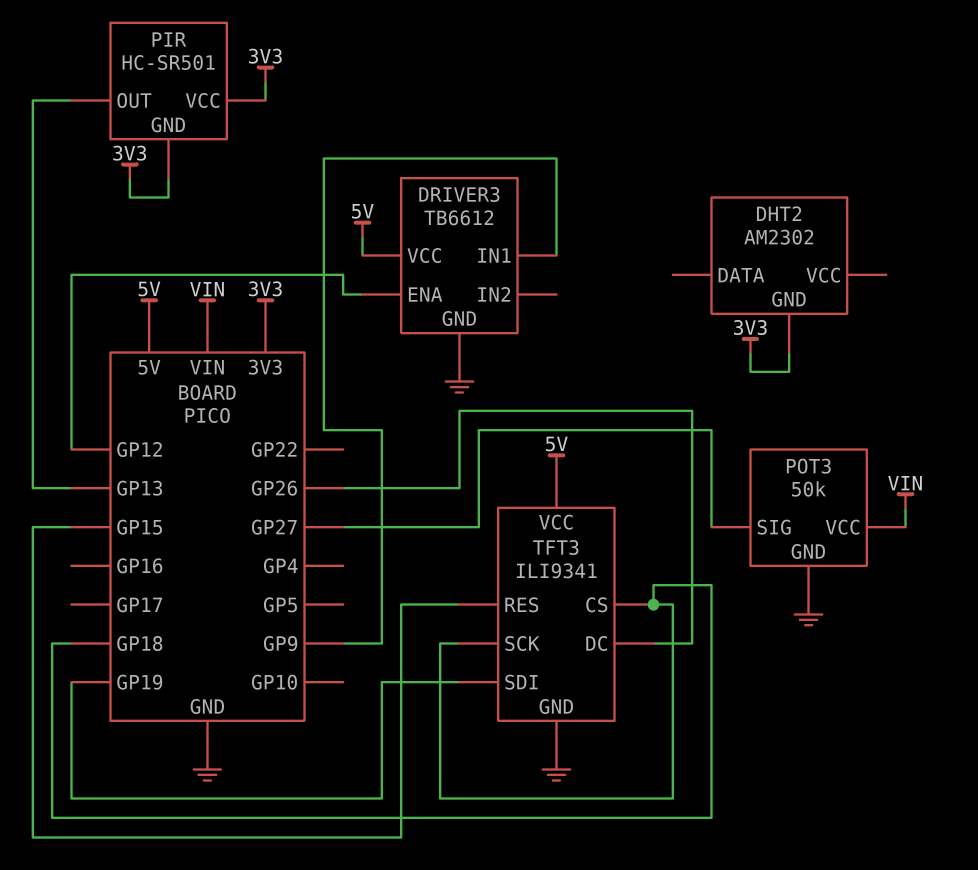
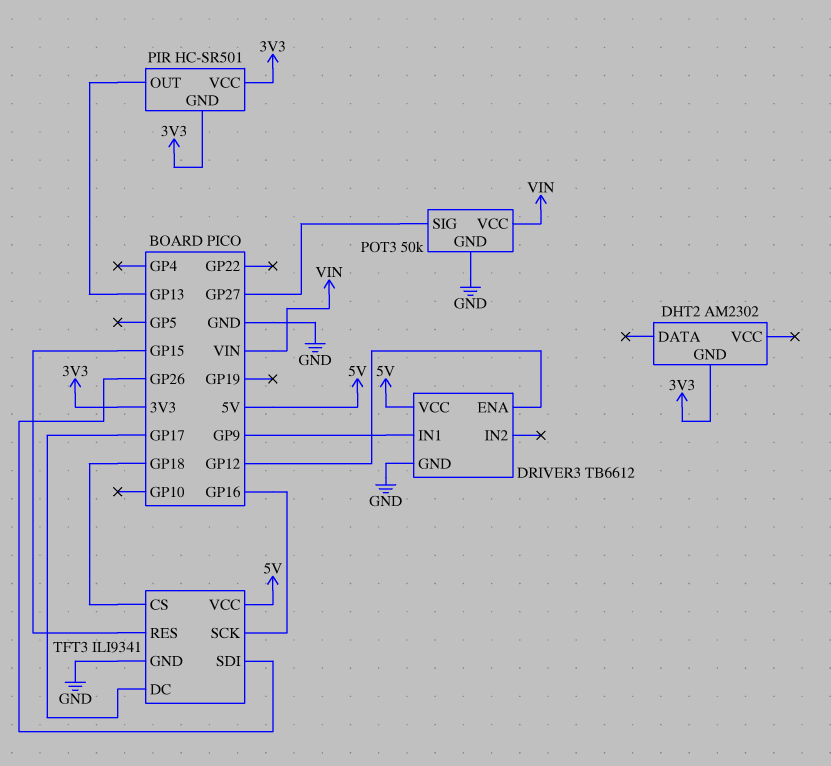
TFT3 pin DC: GP26 -> GP17
TFT3 pin SCK: GP18 -> GP16
TFT3 pin SDI: GP19 -> GP26

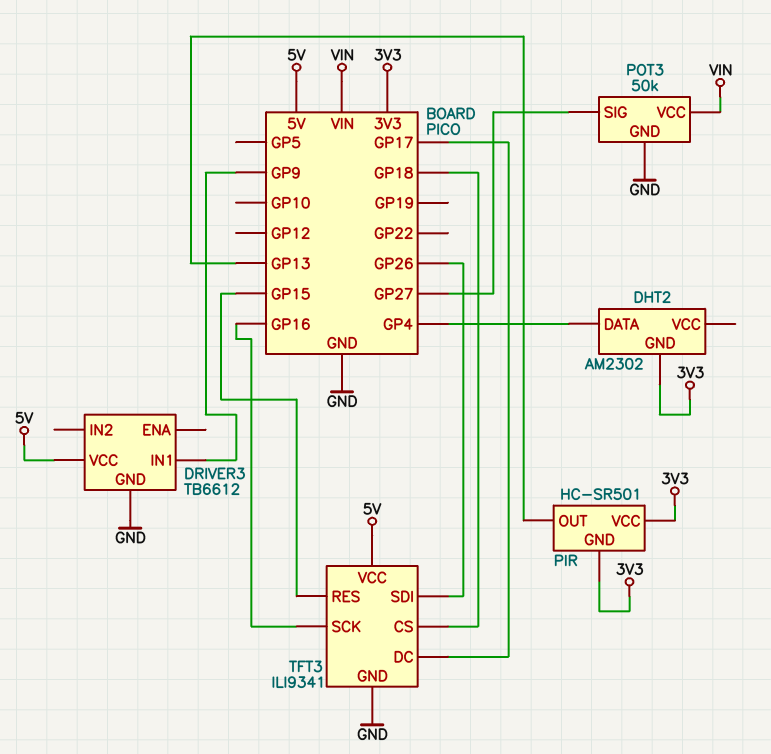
DHT2 pin DATA: none -> GP4
DRIVER3 pin ENA: GP12 -> none

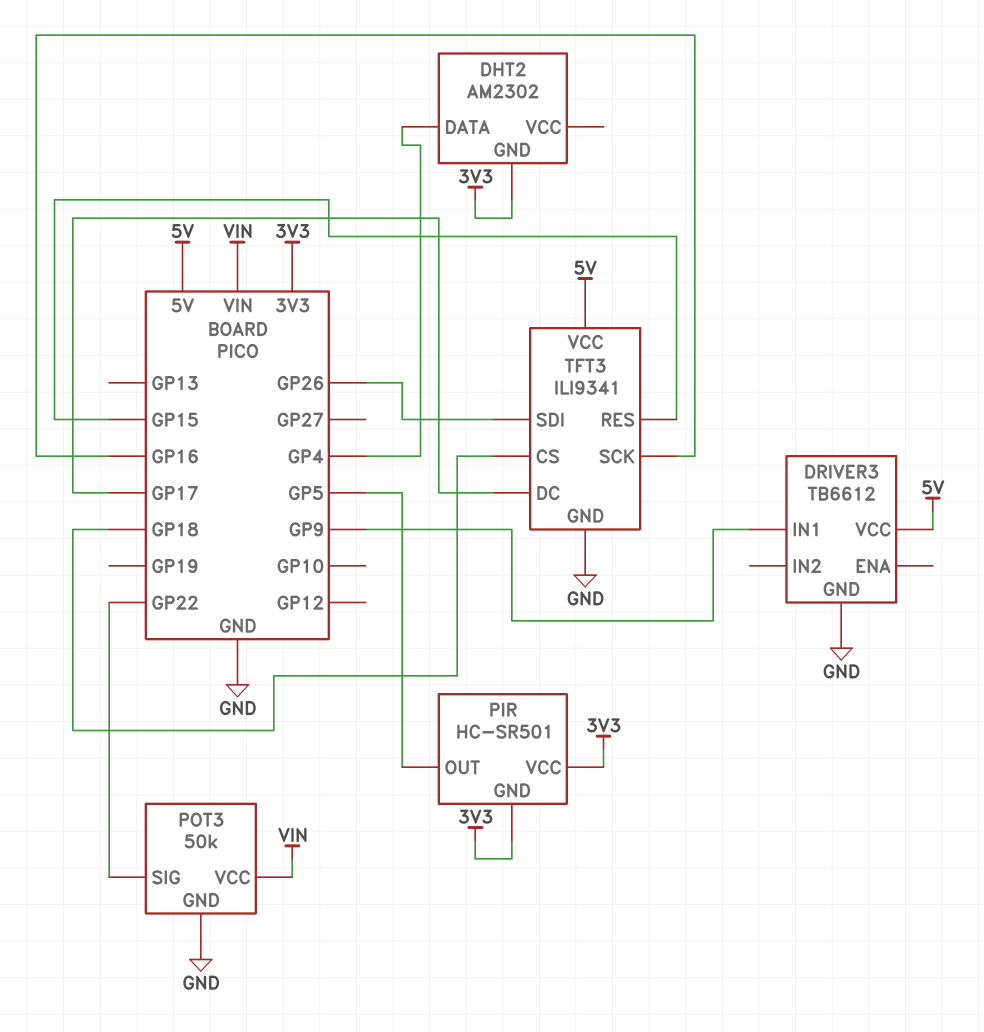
PIR pin OUT: GP13 -> GP5
POT3 pin SIG: GP27 -> GP22

